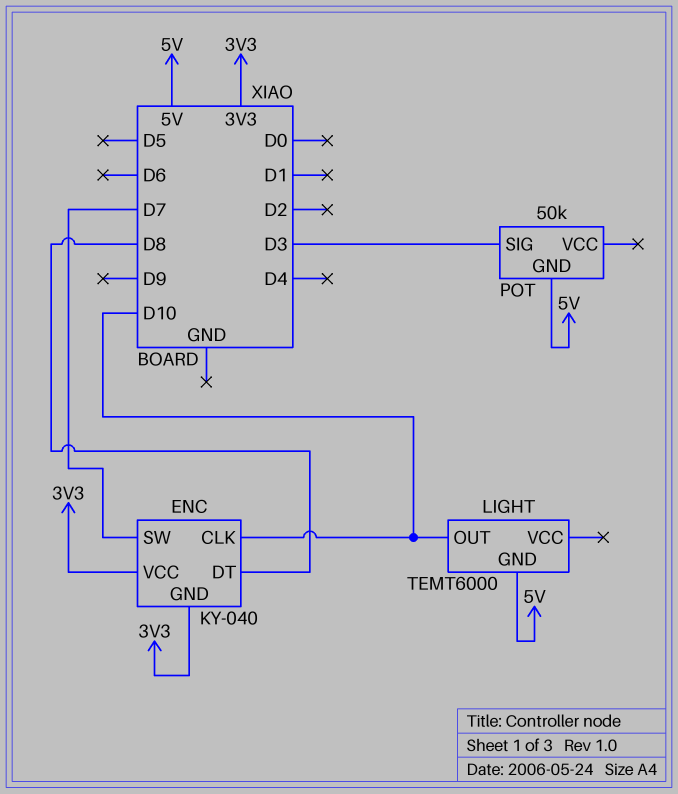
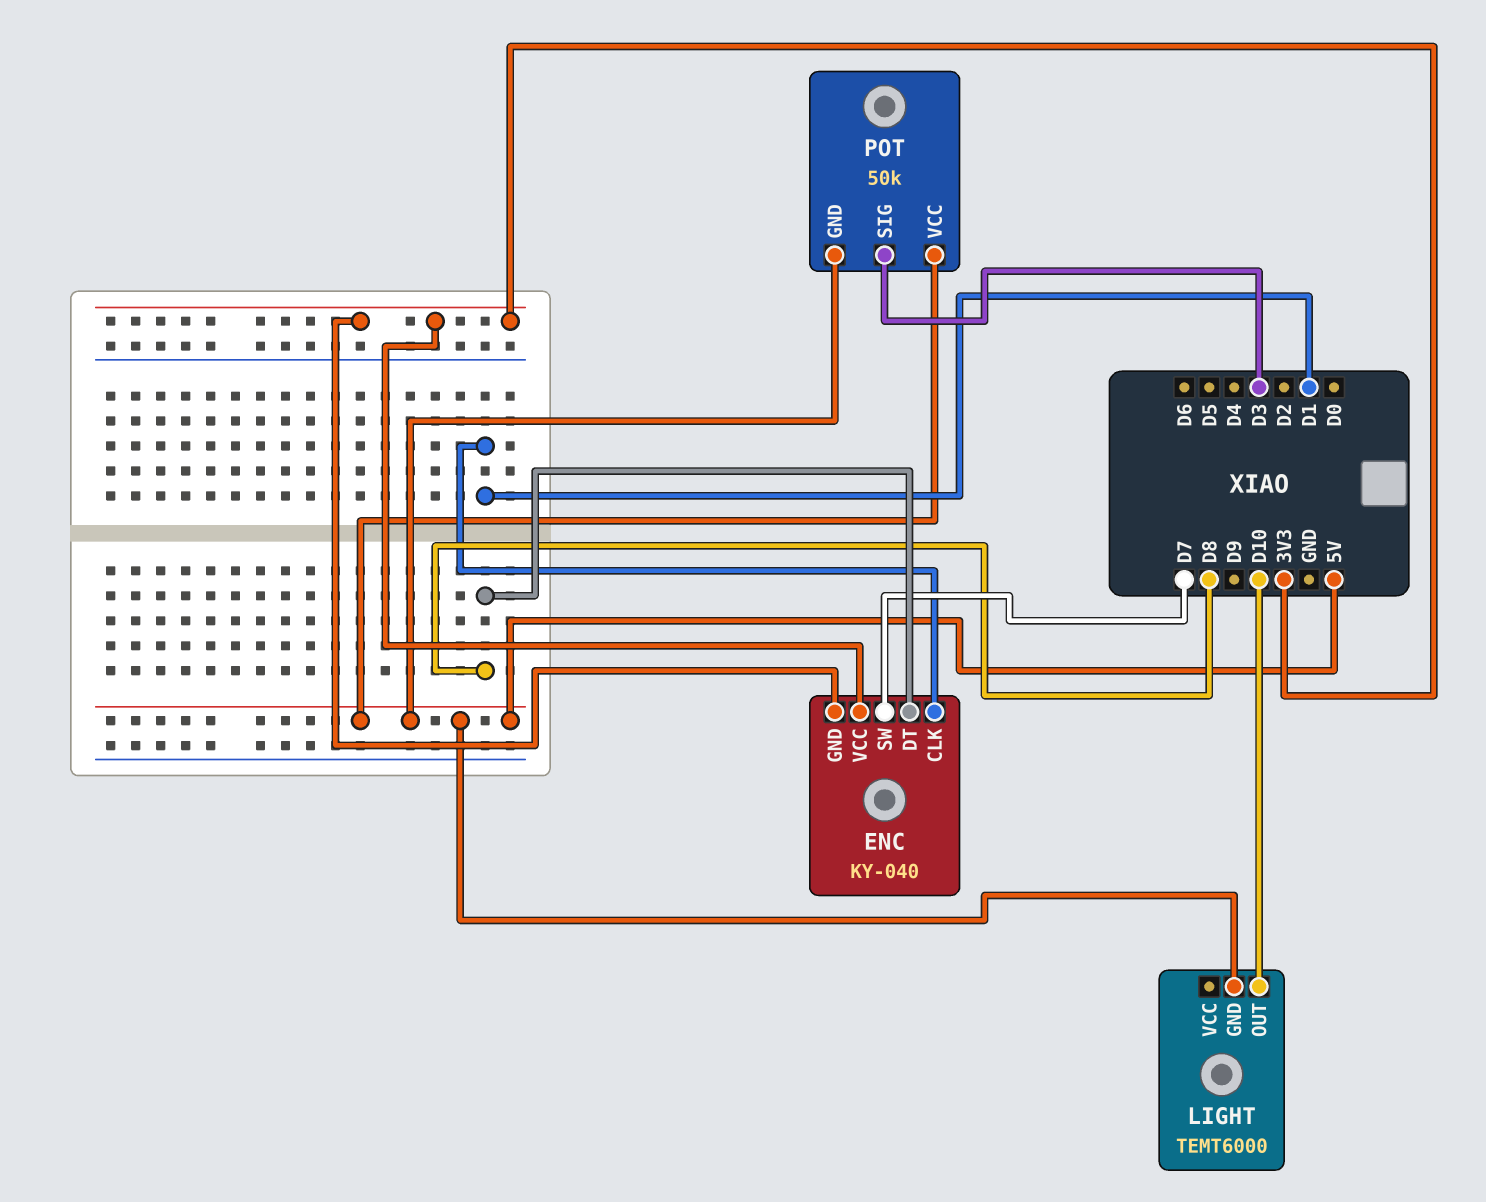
ENC pin CLK: D10 -> D1
POT pin VCC: none -> 5V

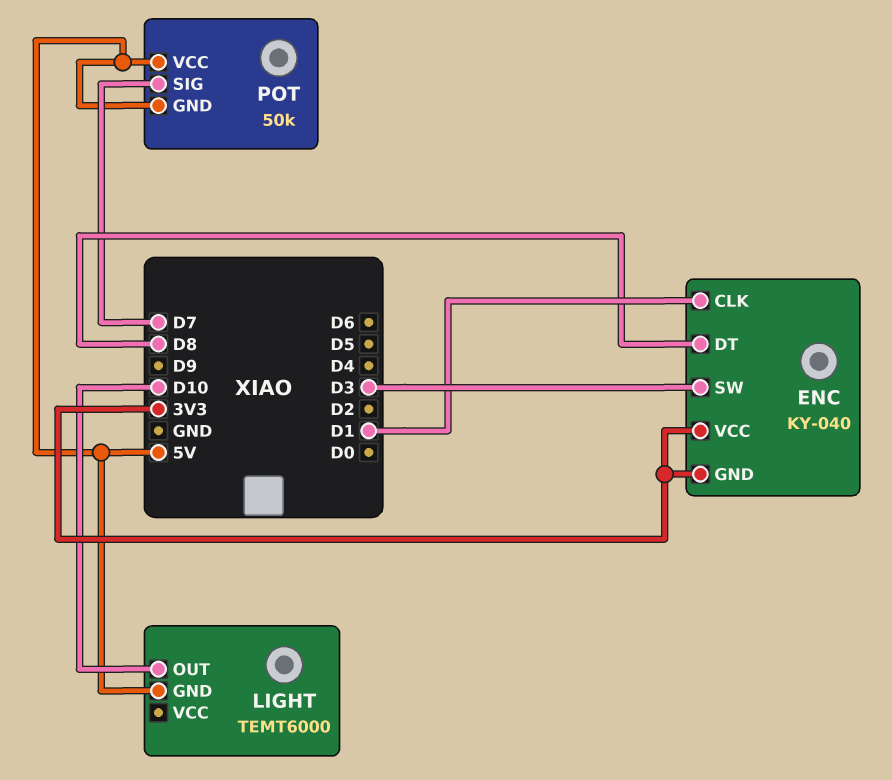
ENC pin SW: D7 -> D3
POT pin SIG: D3 -> D7

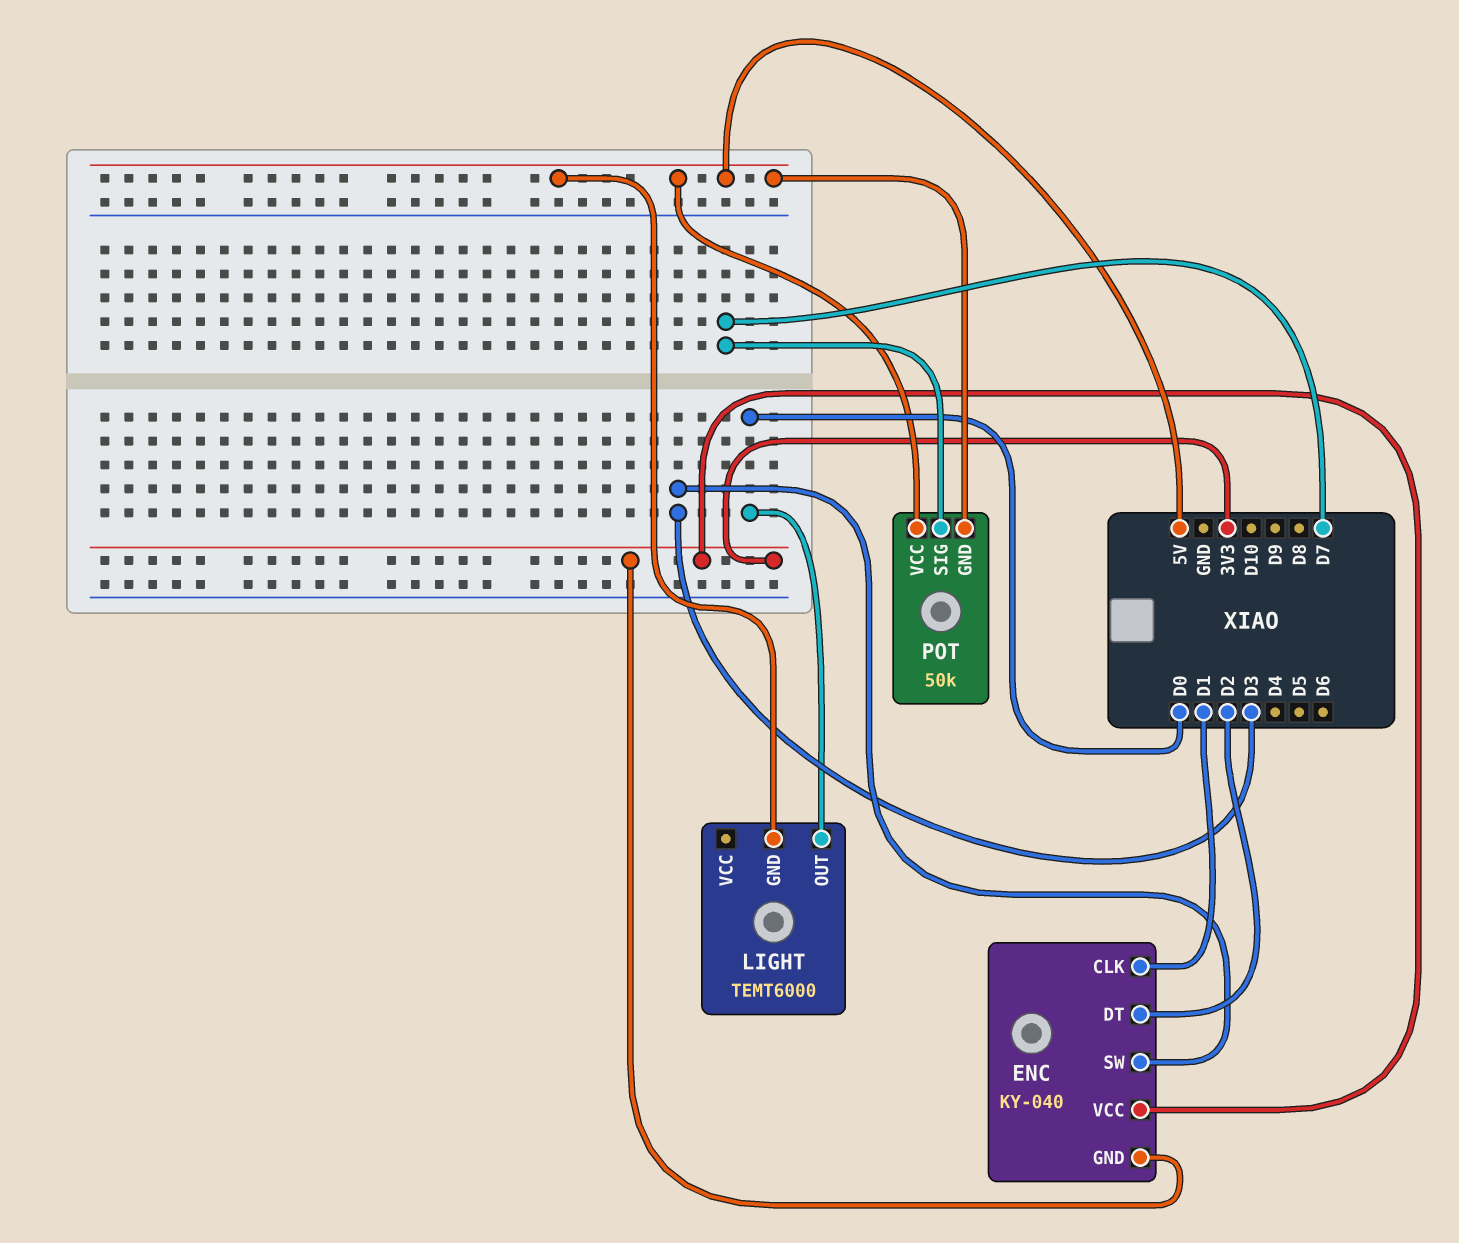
ENC pin DT: D8 -> D2
LIGHT pin OUT: D10 -> D0

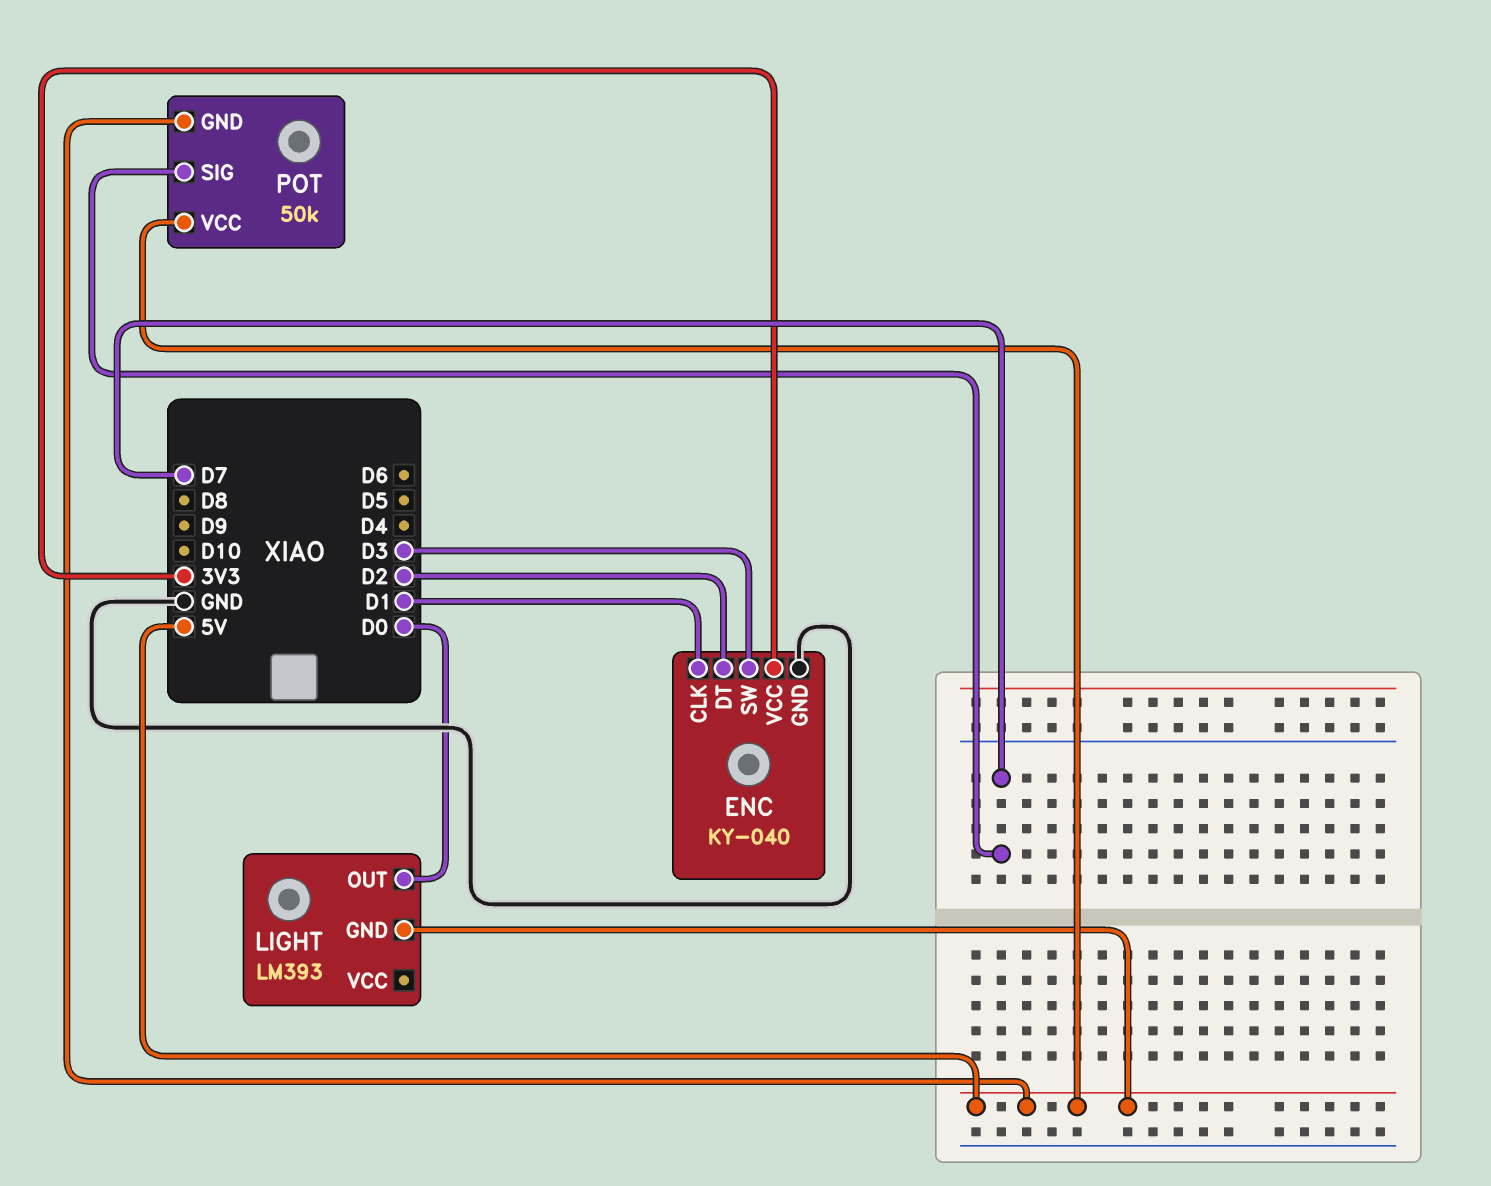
ENC pin GND: 3V3 -> GND
LIGHT: TEMT6000 -> LM393

